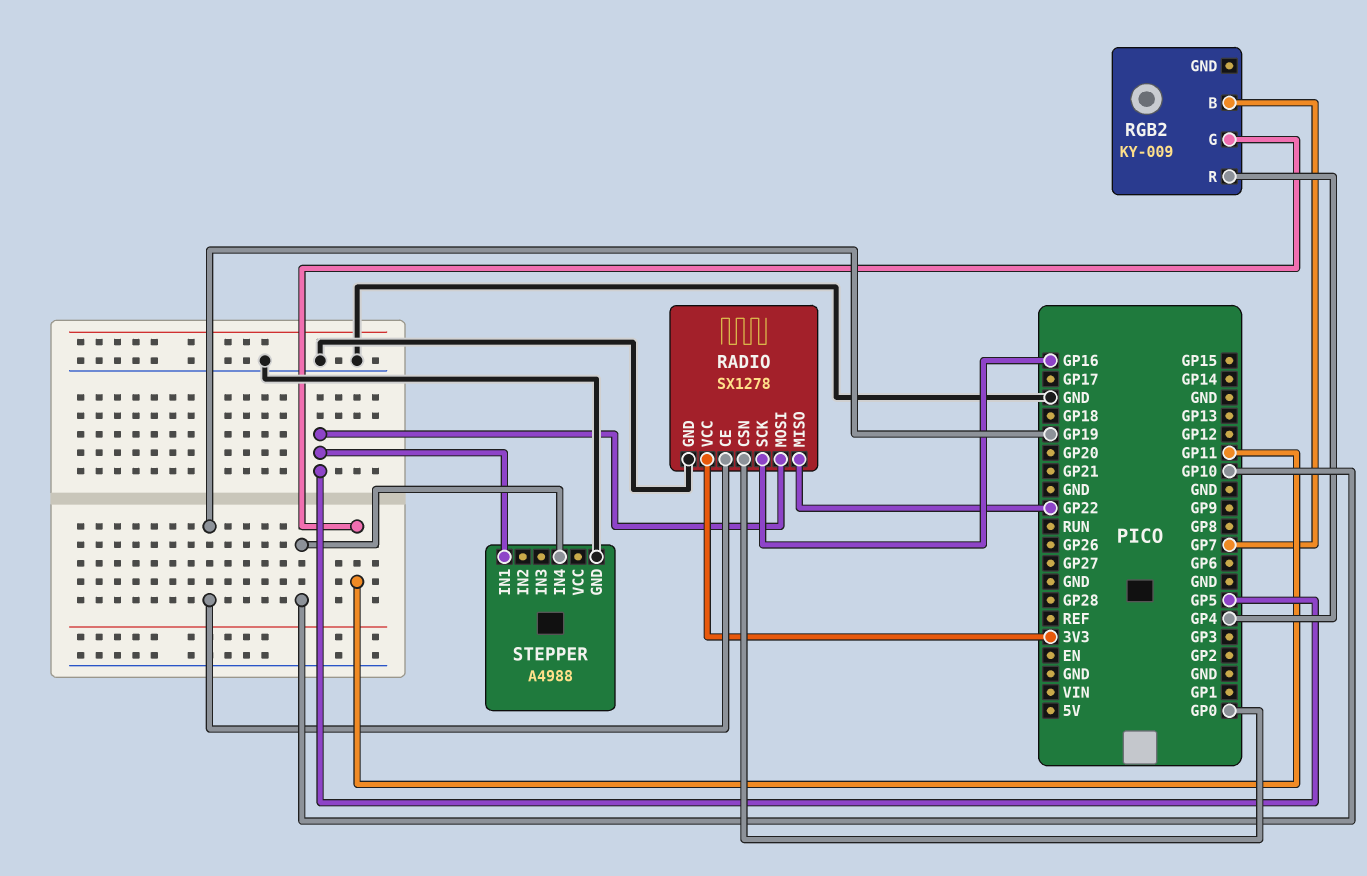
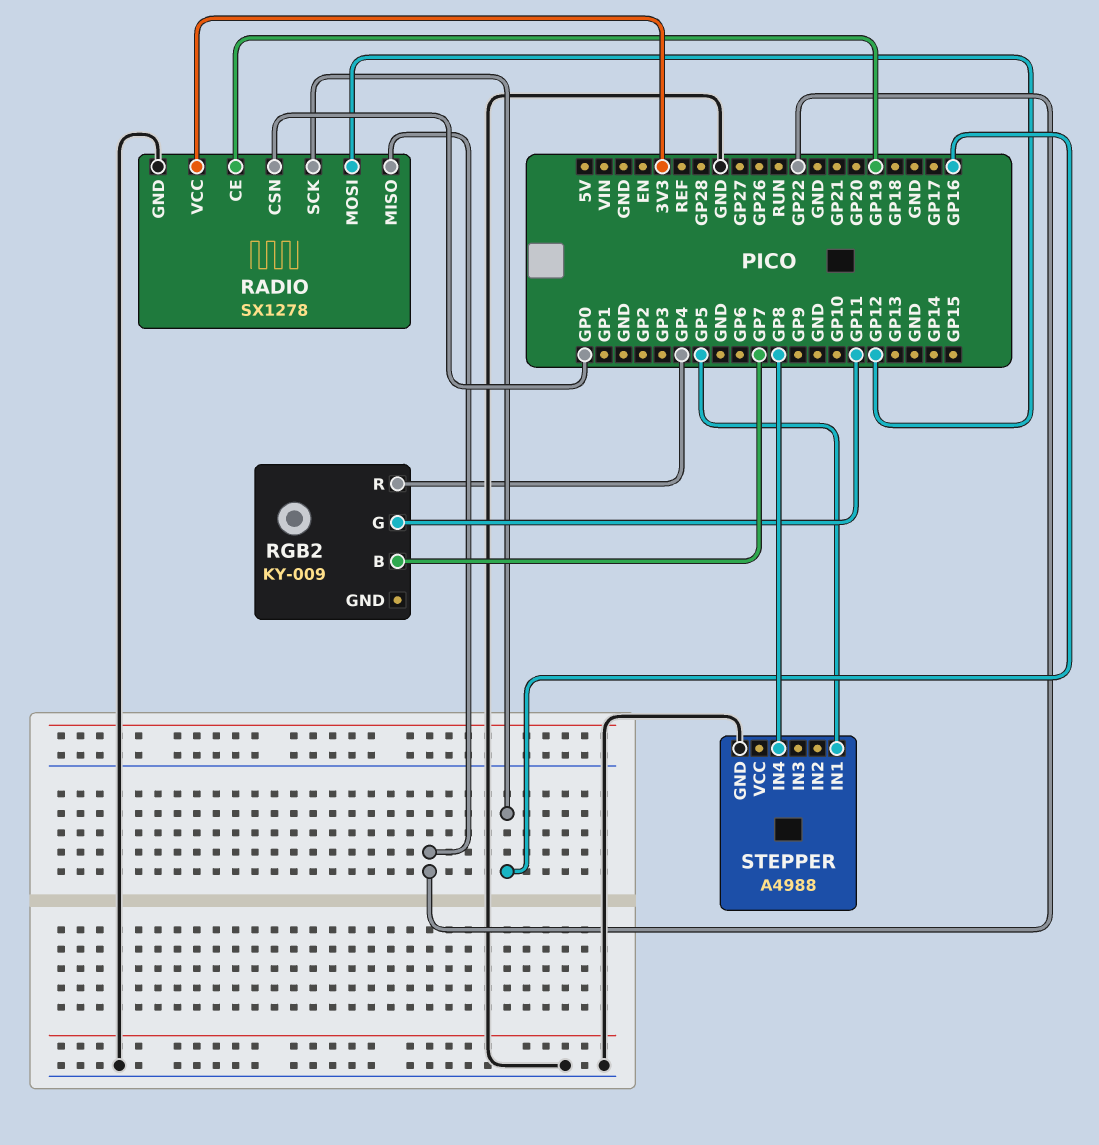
RADIO pin MOSI: GP5 -> GP12
STEPPER pin IN4: GP10 -> GP8

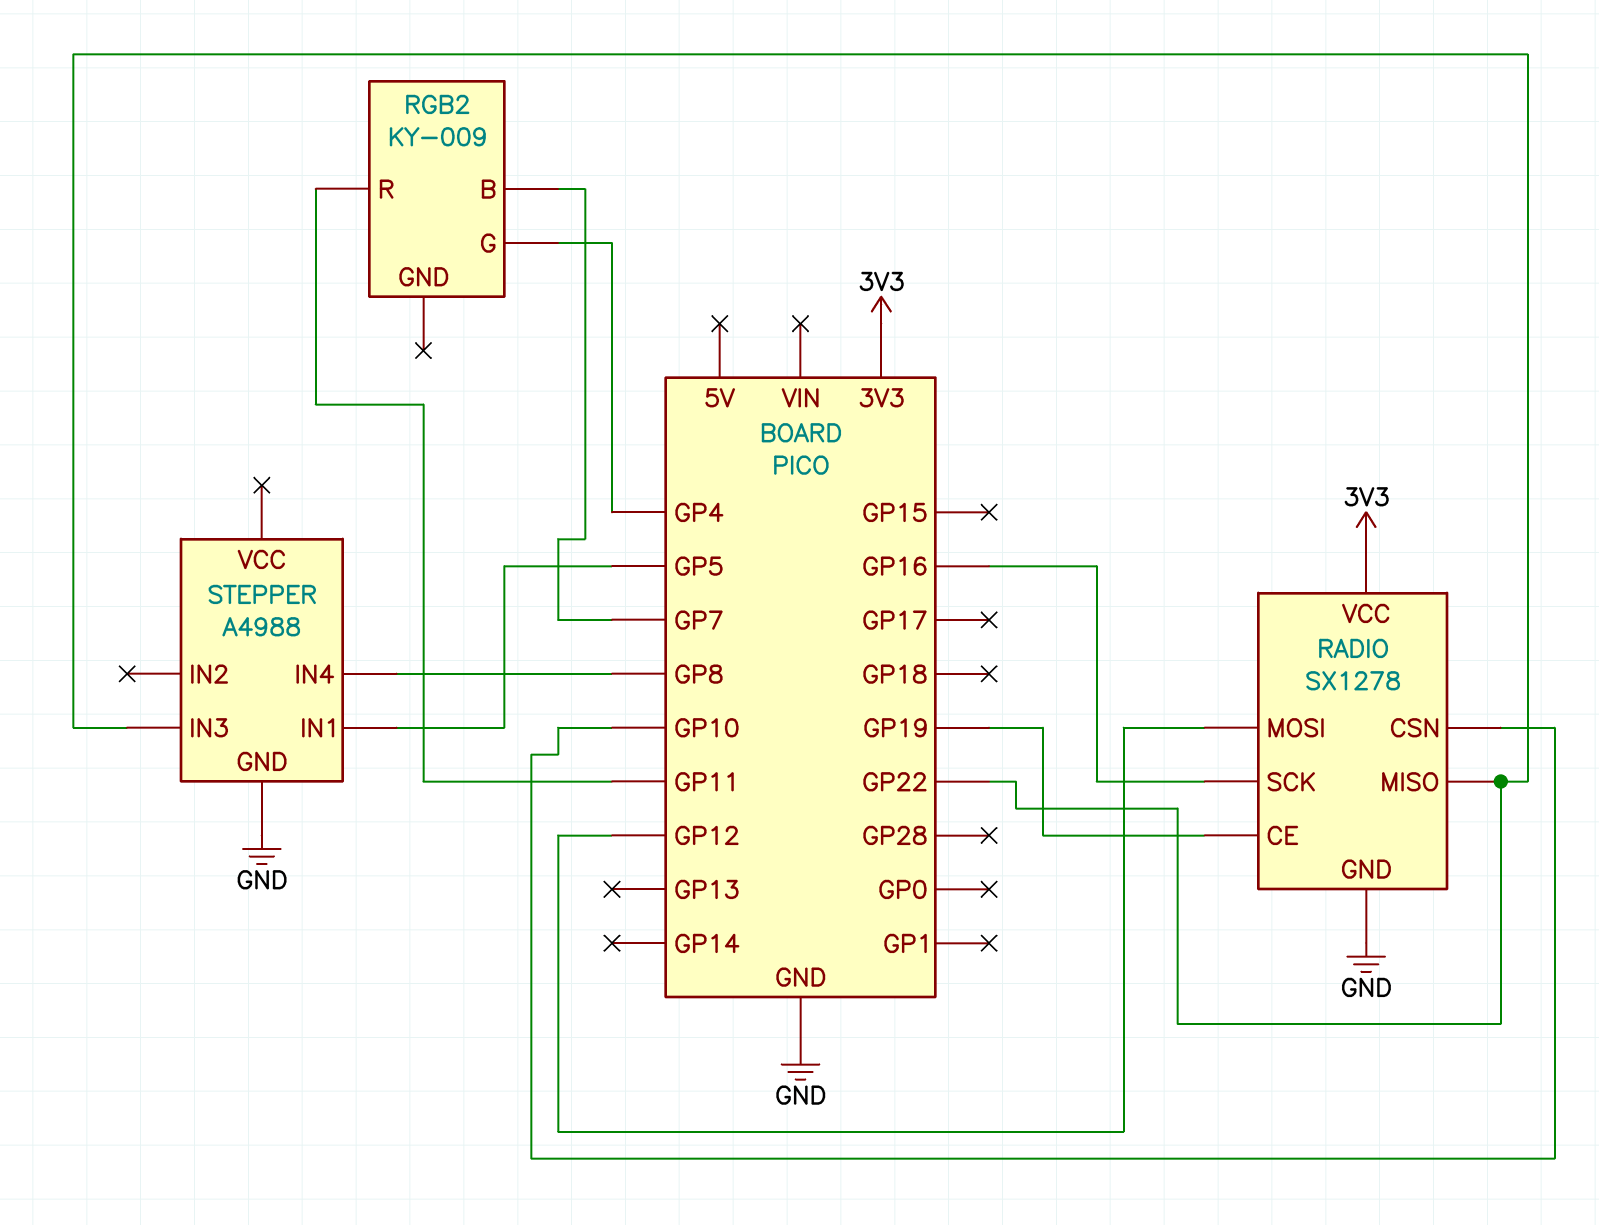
RADIO pin CSN: GP0 -> GP10
RGB2 pin G: GP11 -> GP4
RGB2 pin R: GP4 -> GP11
STEPPER pin IN3: none -> GP22

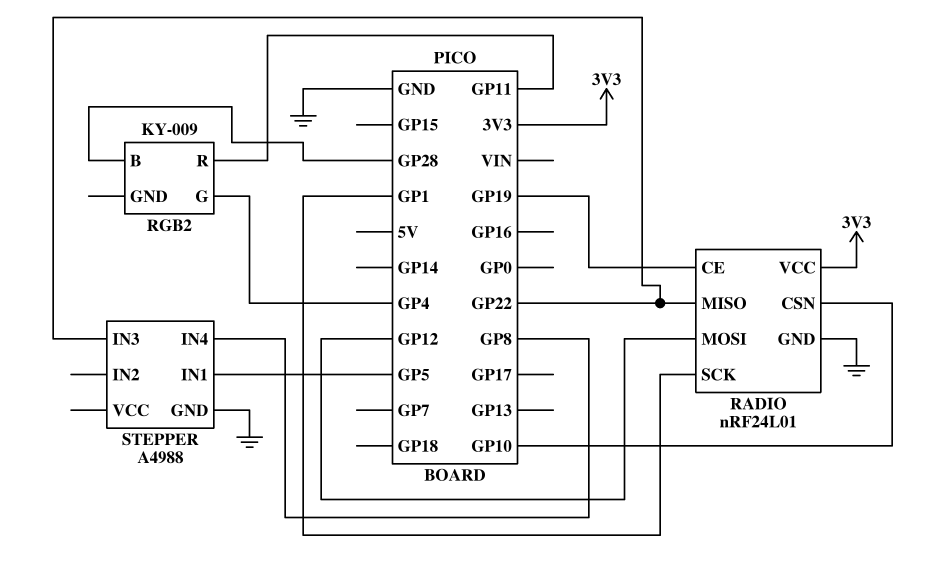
RADIO: SX1278 -> nRF24L01
RADIO pin SCK: GP16 -> GP1
RGB2 pin B: GP7 -> GP28

